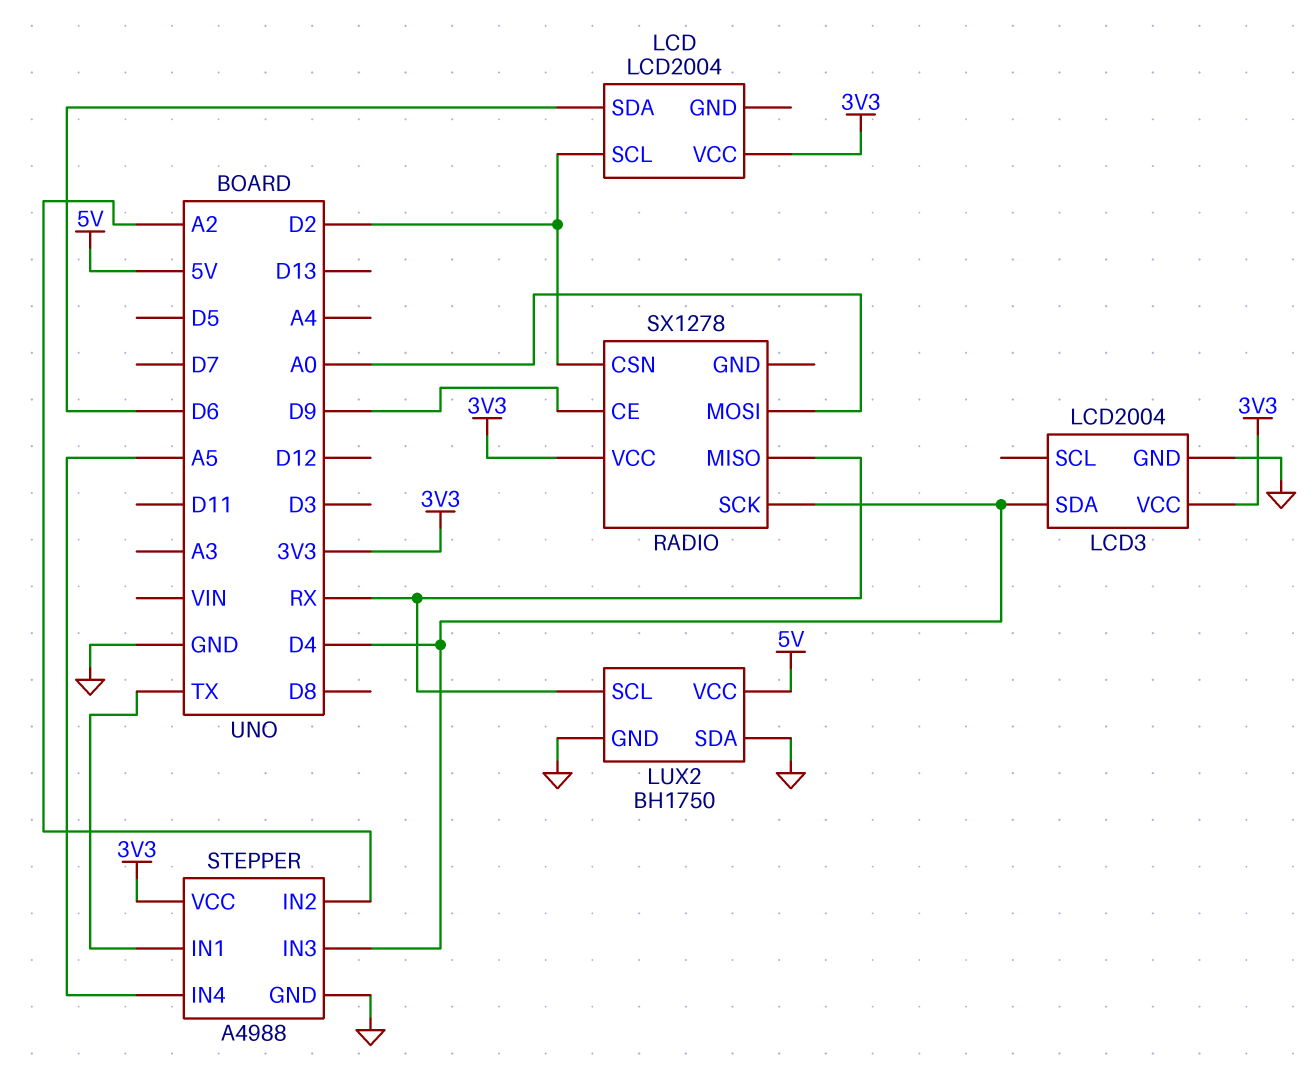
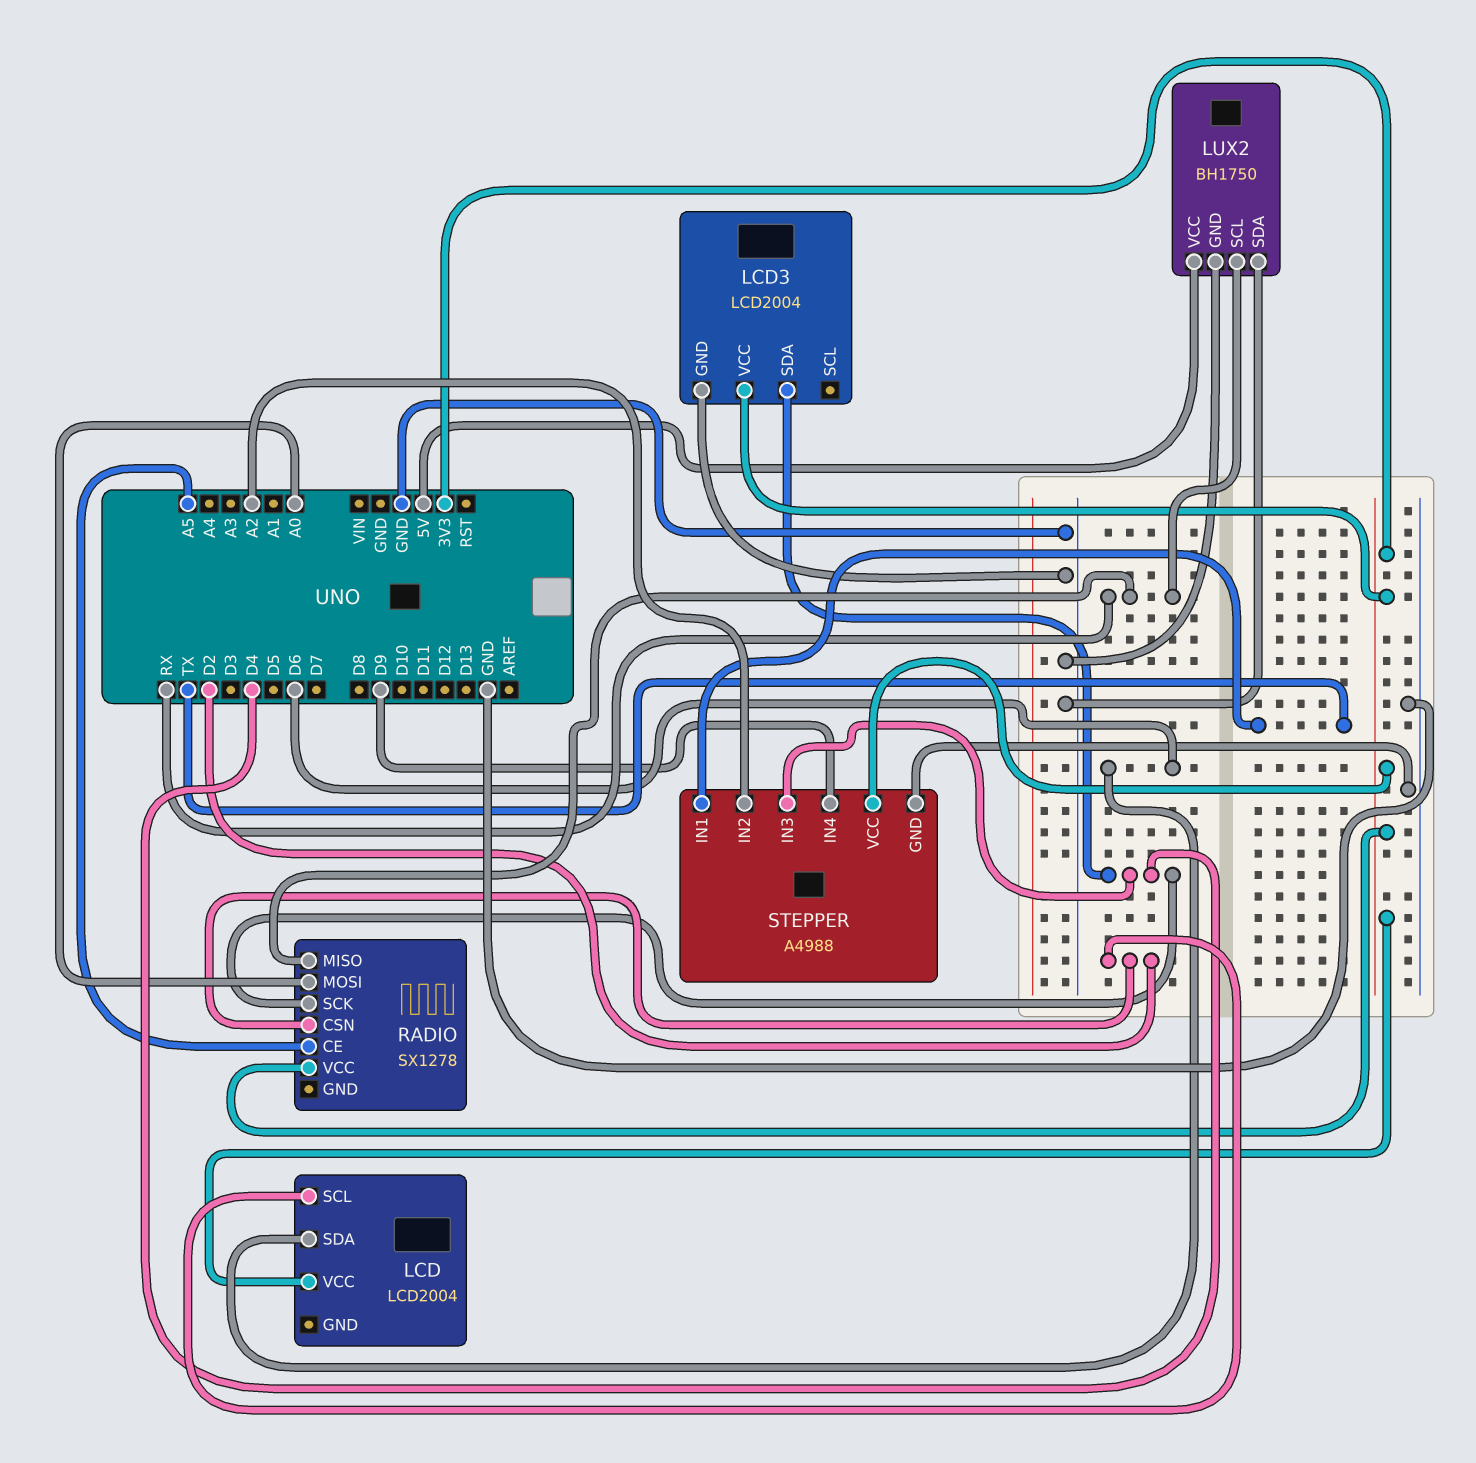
RADIO pin CE: D9 -> A5
STEPPER pin IN4: A5 -> D9

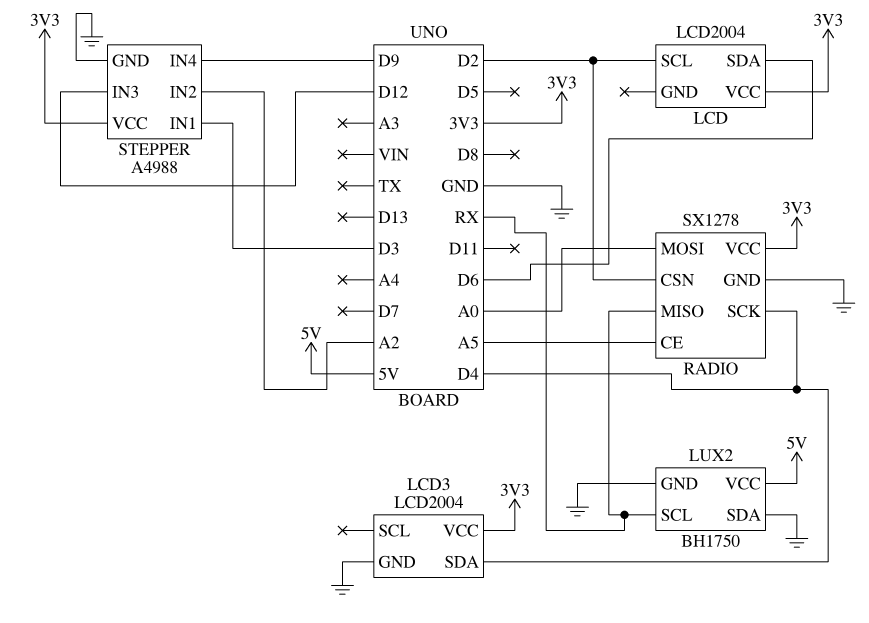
RADIO pin GND: none -> GND
STEPPER pin IN1: TX -> D3
STEPPER pin IN3: D4 -> D12

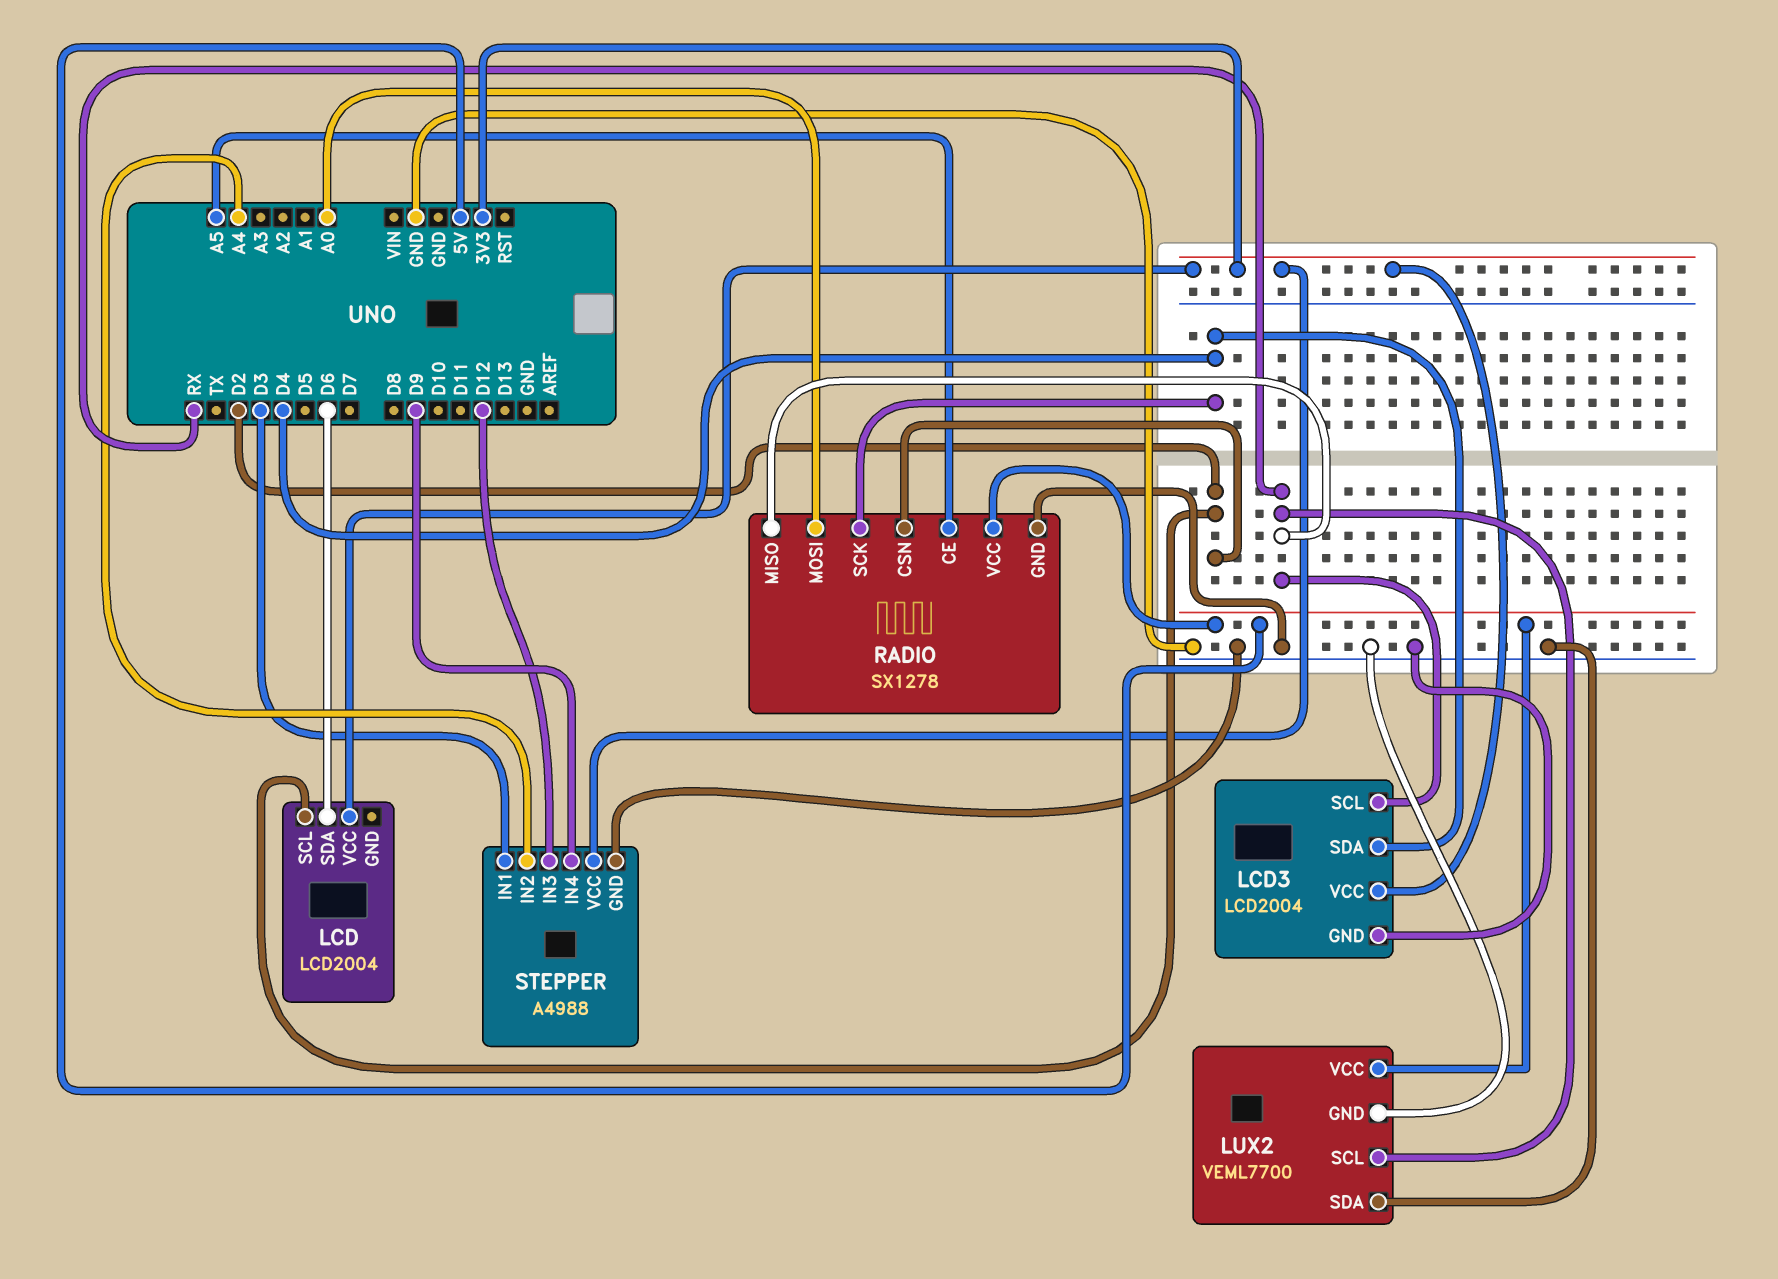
LCD3 pin SCL: none -> RX
LUX2: BH1750 -> VEML7700
RADIO pin VCC: 3V3 -> 5V
STEPPER pin IN2: A2 -> A4

